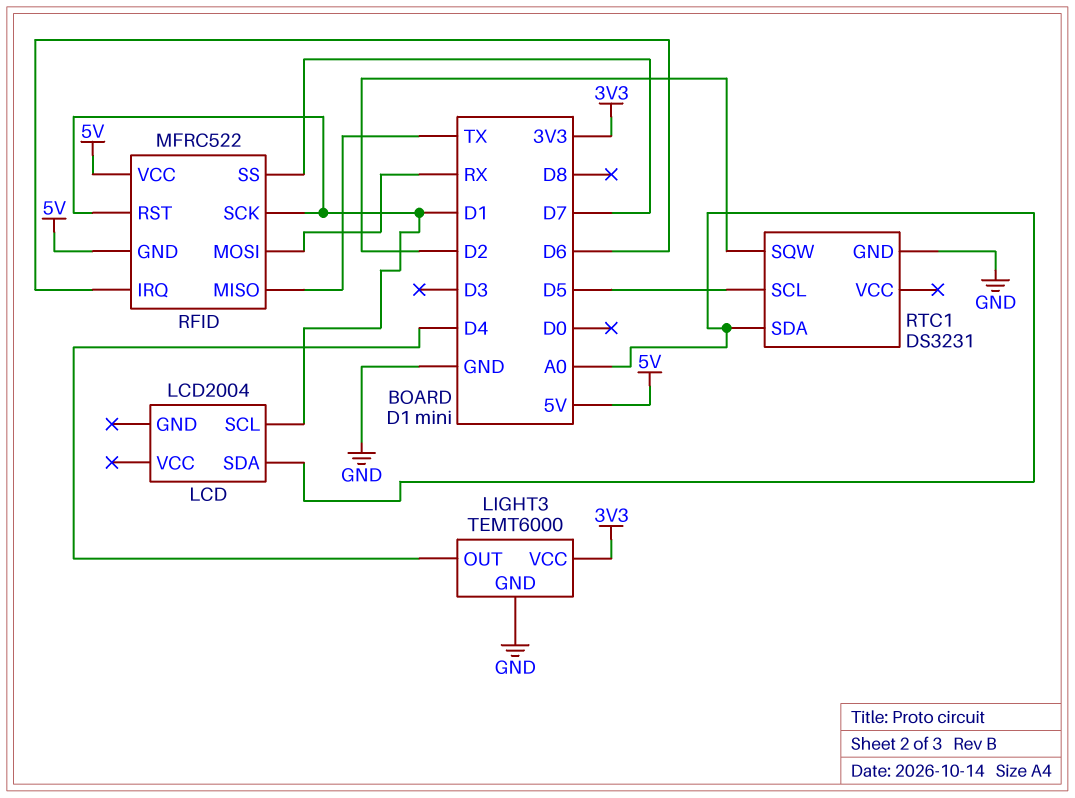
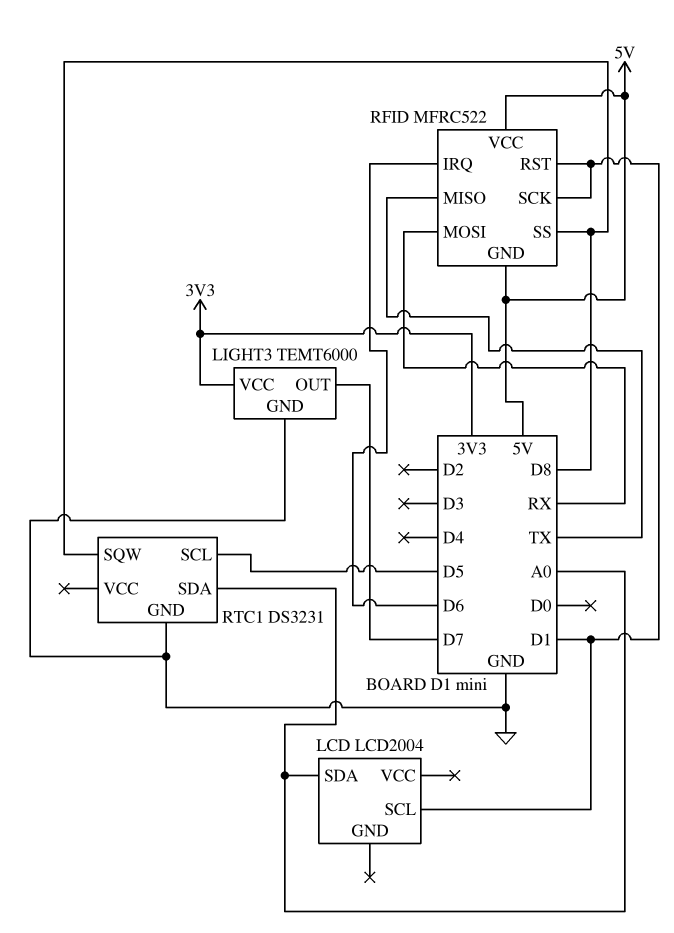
LIGHT3 pin OUT: D4 -> D7
RFID pin SS: D7 -> D8
RTC1 pin SQW: D2 -> D8

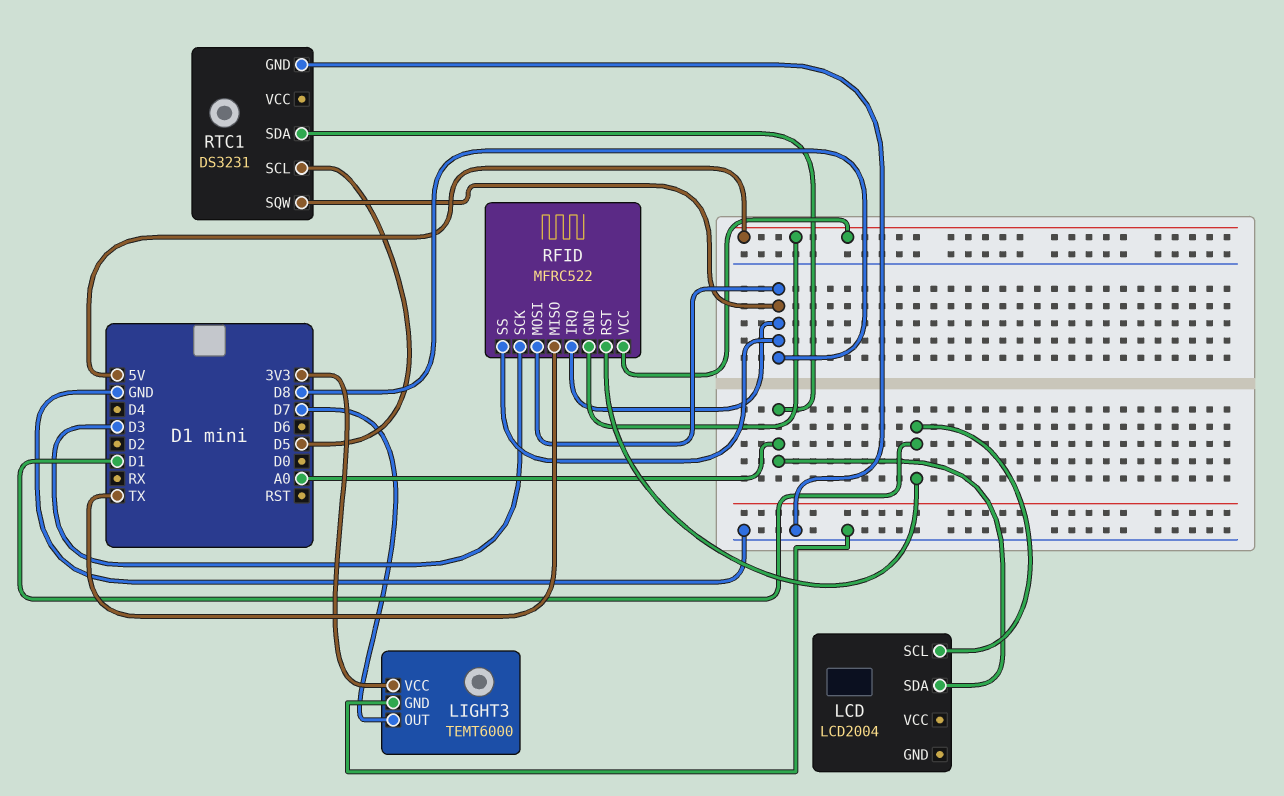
RFID pin IRQ: D6 -> D8
RFID pin MOSI: RX -> D8
RFID pin SCK: D1 -> D3

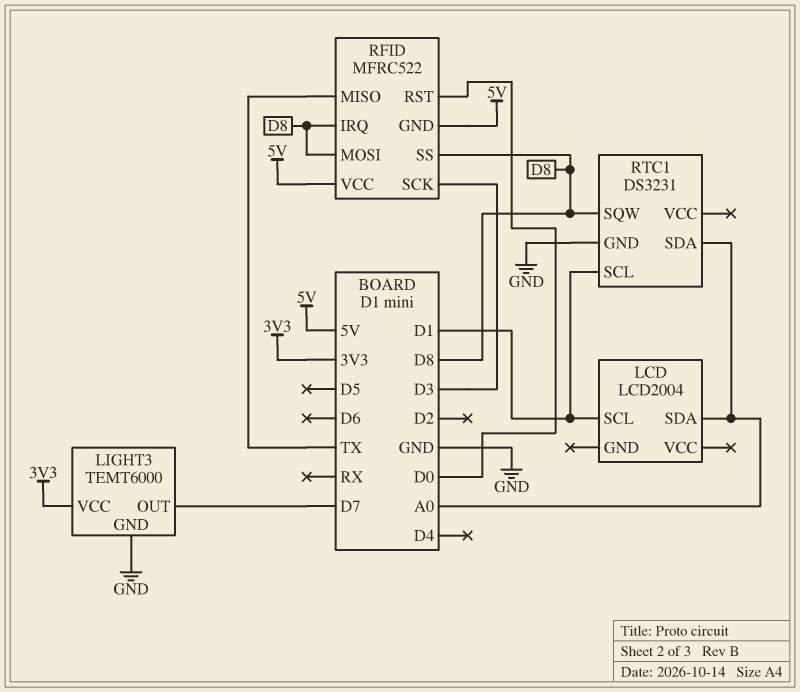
RFID pin RST: D1 -> D0
RTC1 pin SCL: D5 -> D1

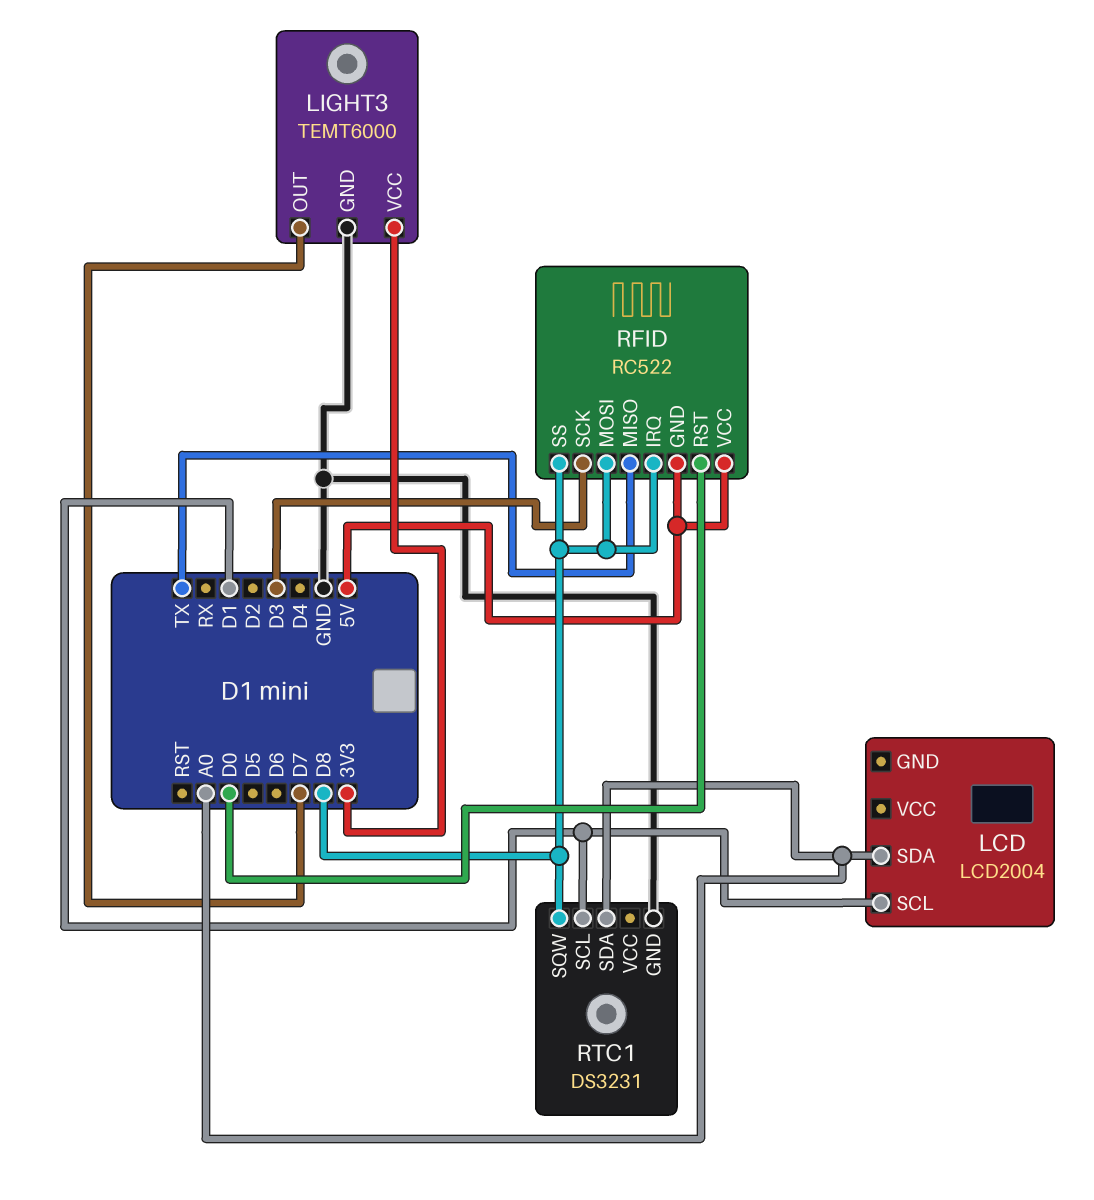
RFID: MFRC522 -> RC522

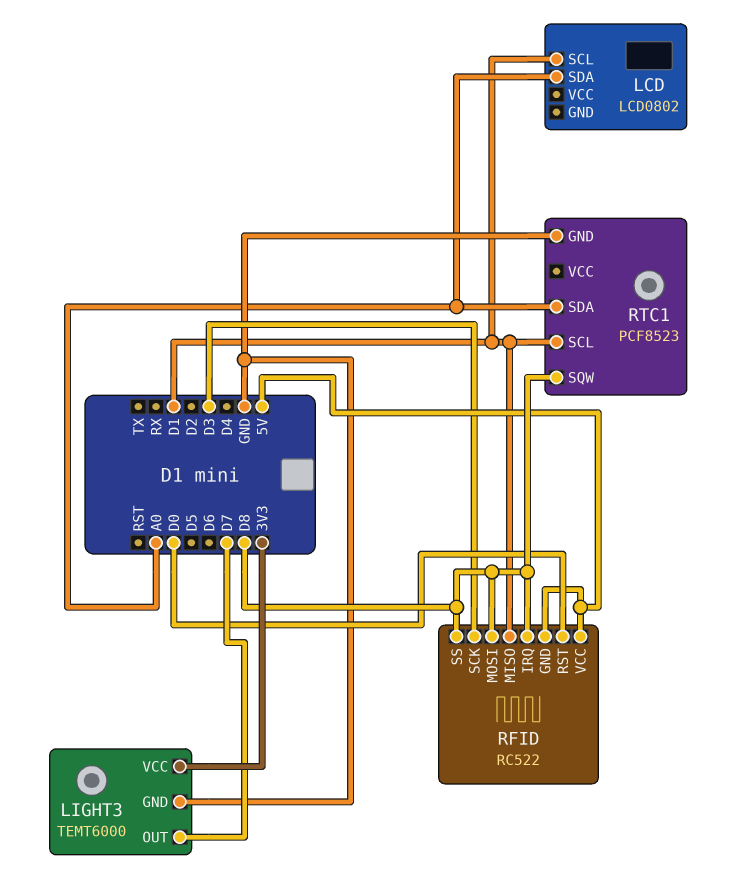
LCD: LCD2004 -> LCD0802
RFID pin MISO: TX -> D1
RTC1: DS3231 -> PCF8523

